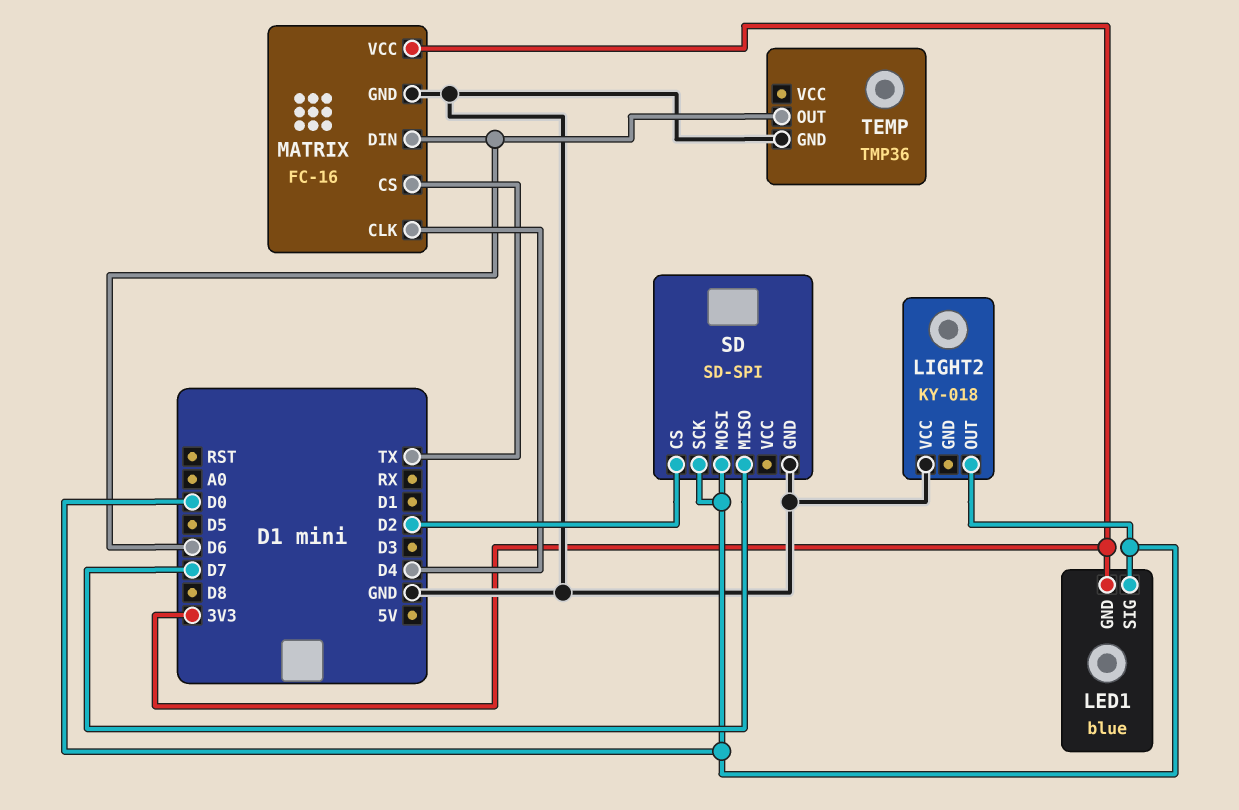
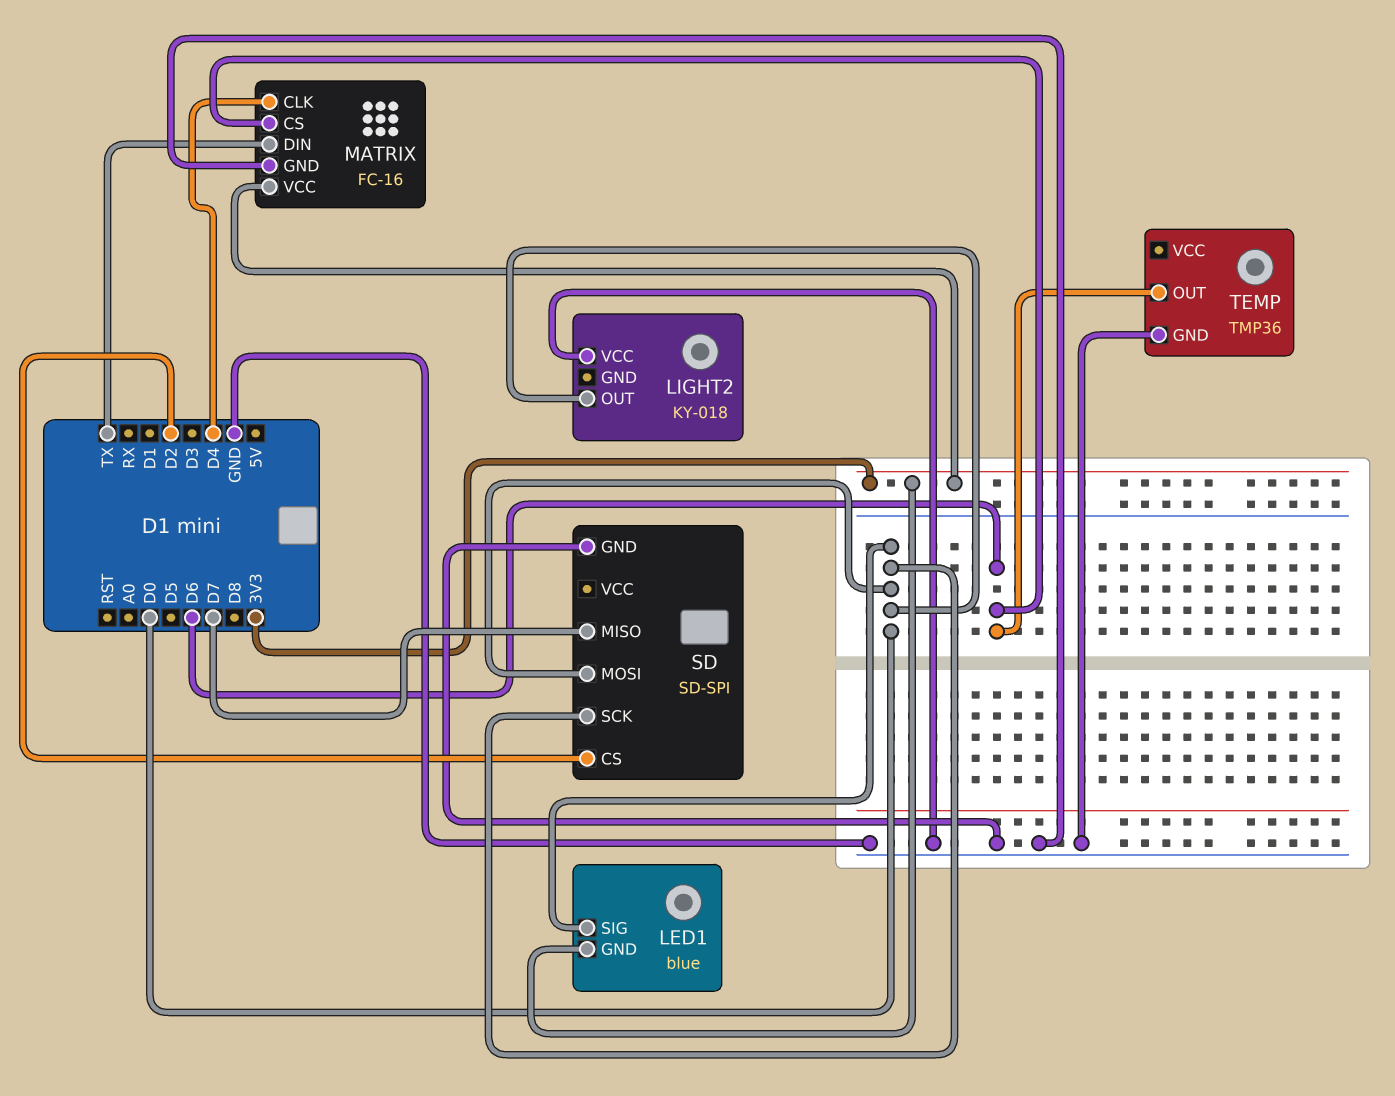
MATRIX pin CS: TX -> D6
MATRIX pin DIN: D6 -> TX

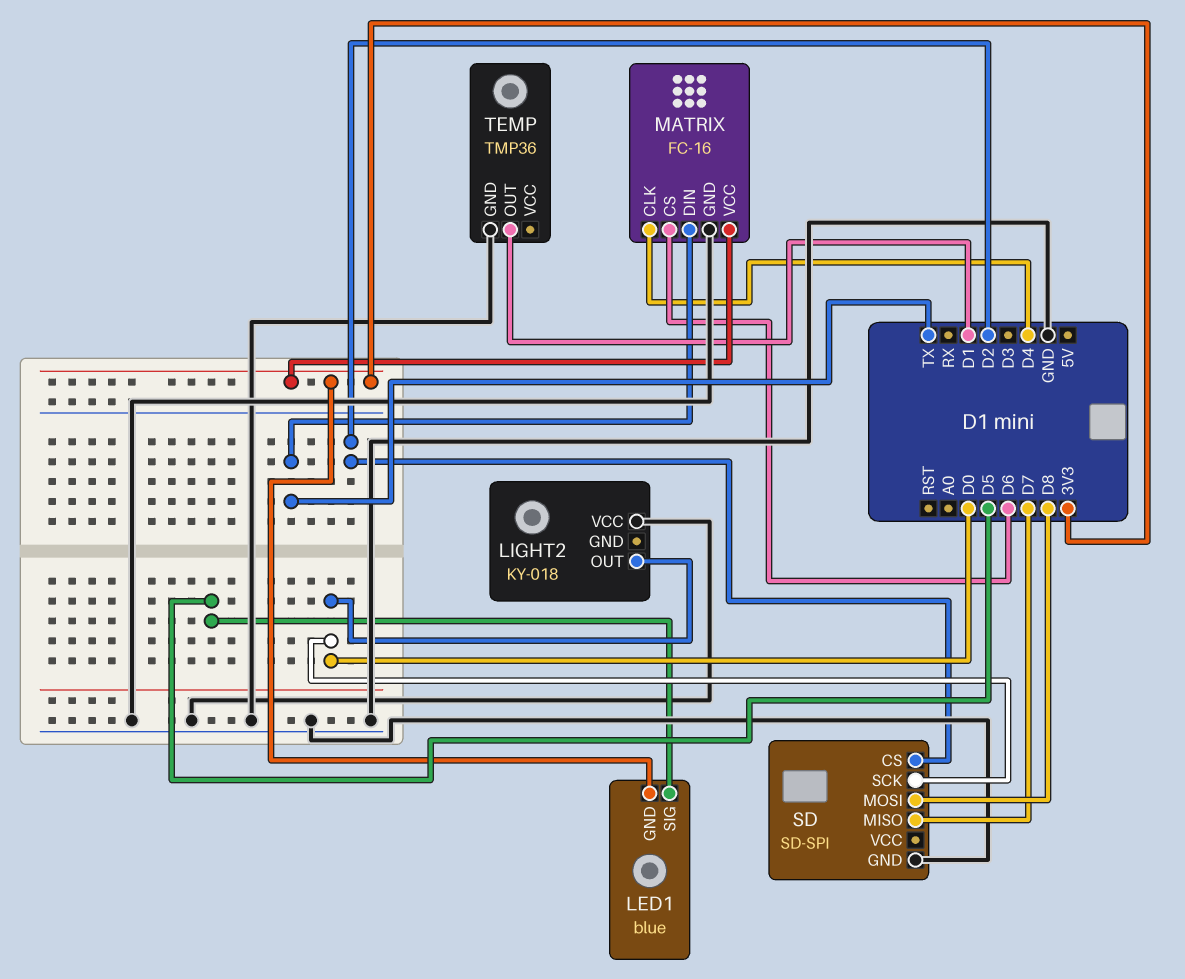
LED1 pin SIG: D0 -> D5
SD pin MOSI: D0 -> D8
TEMP pin OUT: D6 -> D1

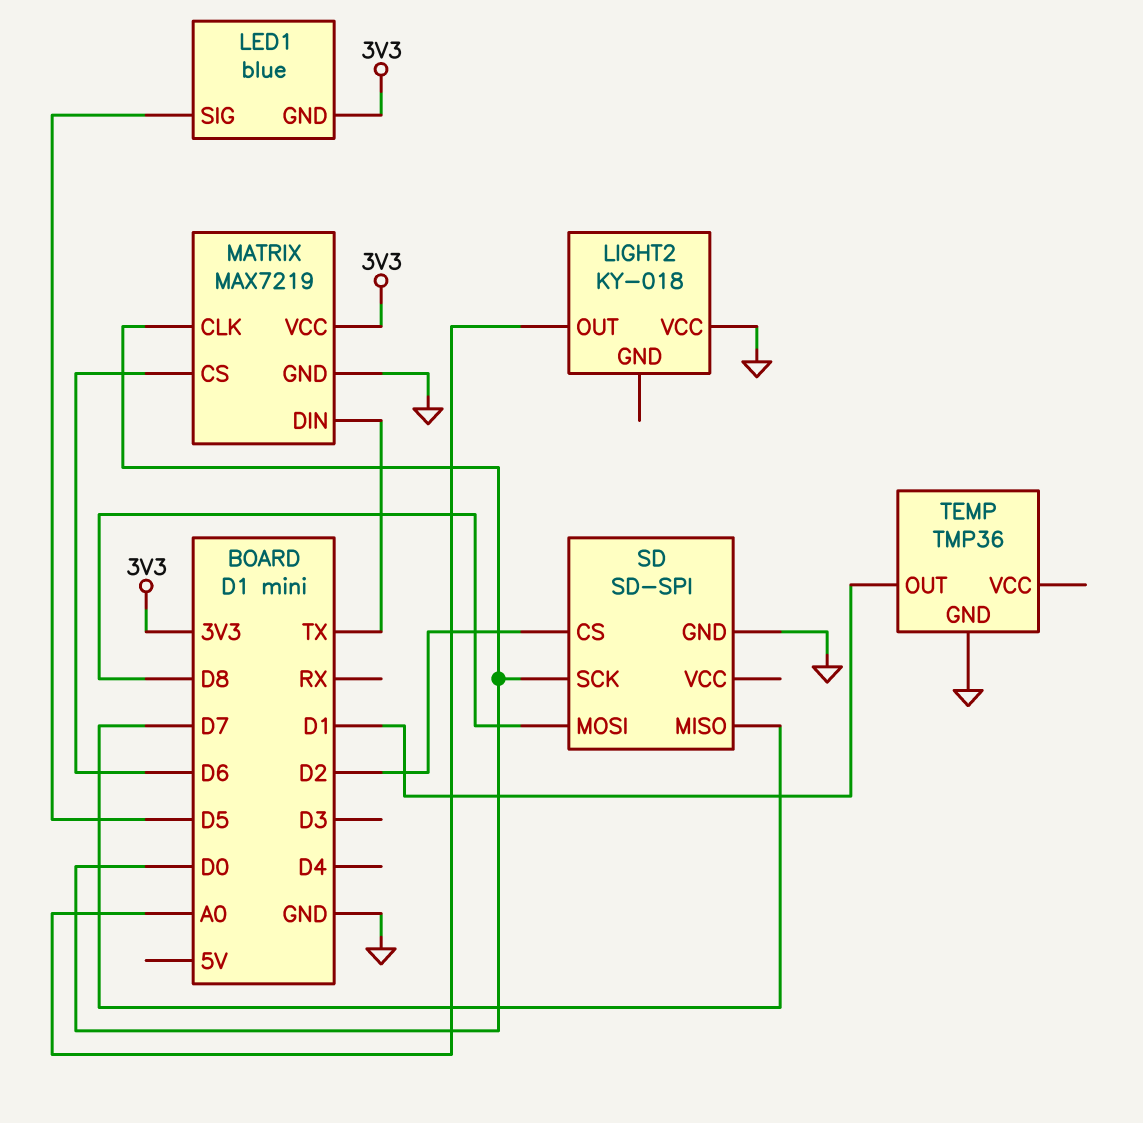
LIGHT2 pin OUT: D0 -> A0
MATRIX: FC-16 -> MAX7219
MATRIX pin CLK: D4 -> D0

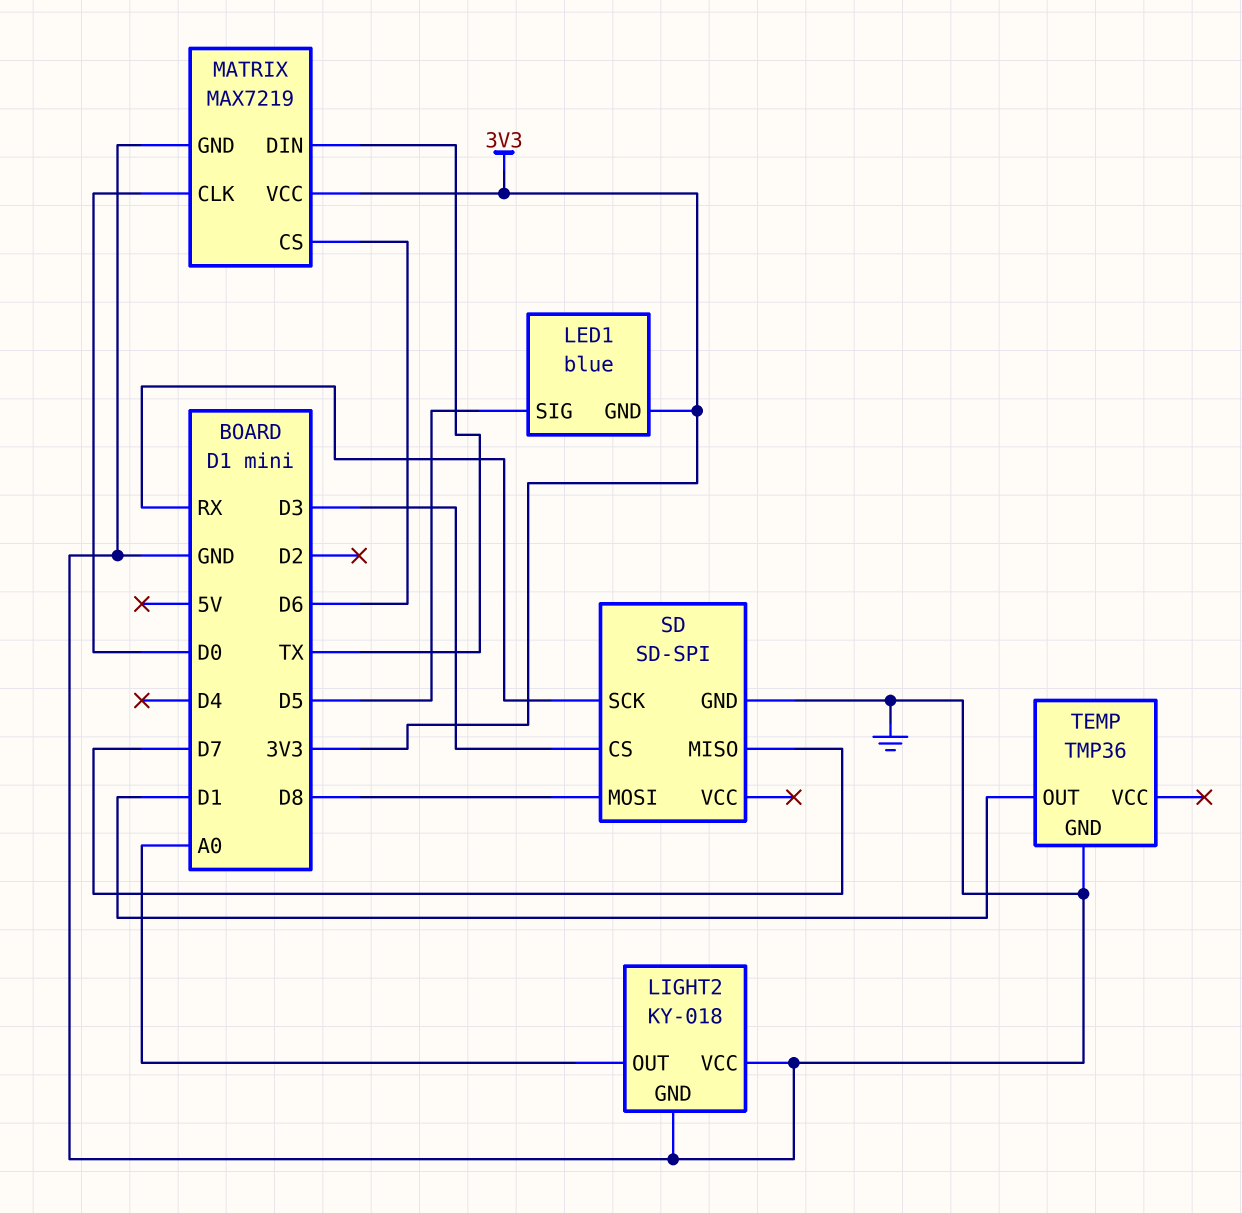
LIGHT2 pin GND: none -> GND
SD pin CS: D2 -> D3
SD pin SCK: D0 -> RX

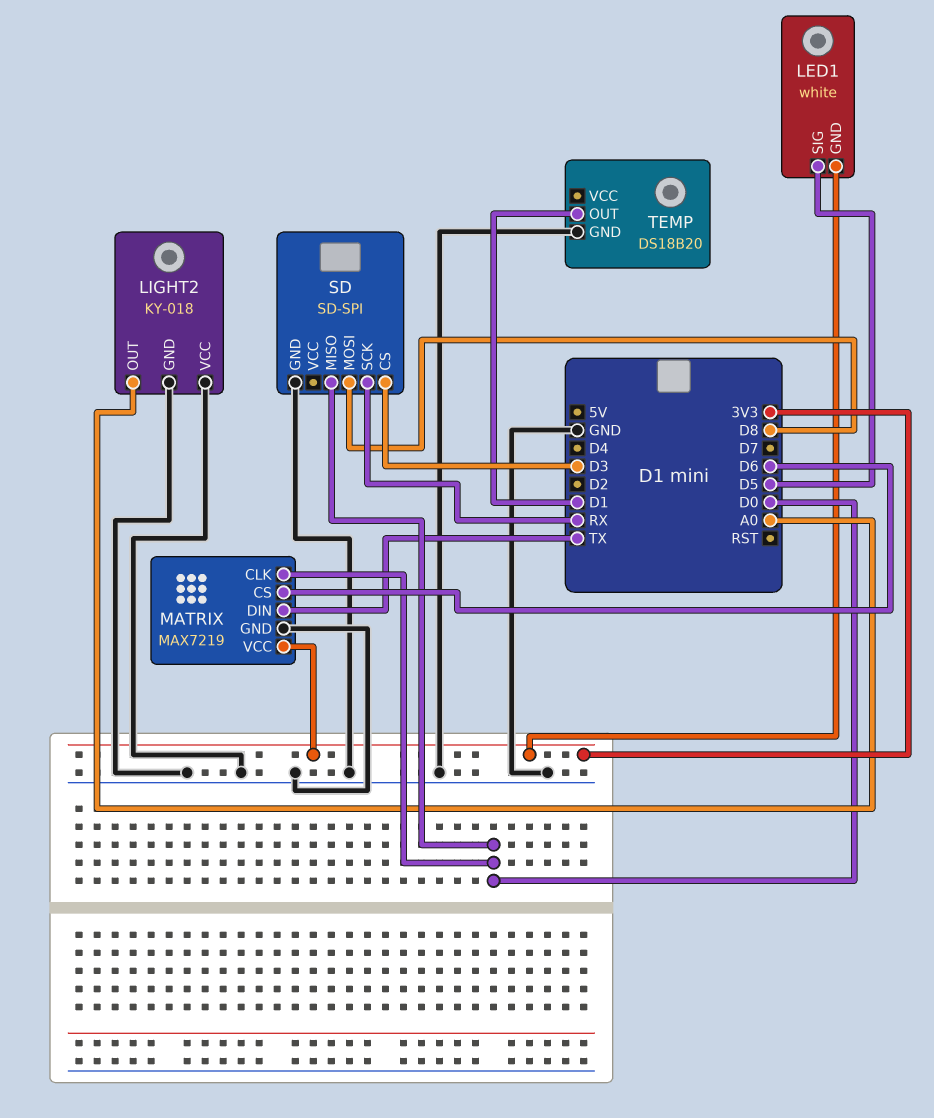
LED1: blue -> white
SD pin MISO: D7 -> D0
TEMP: TMP36 -> DS18B20

